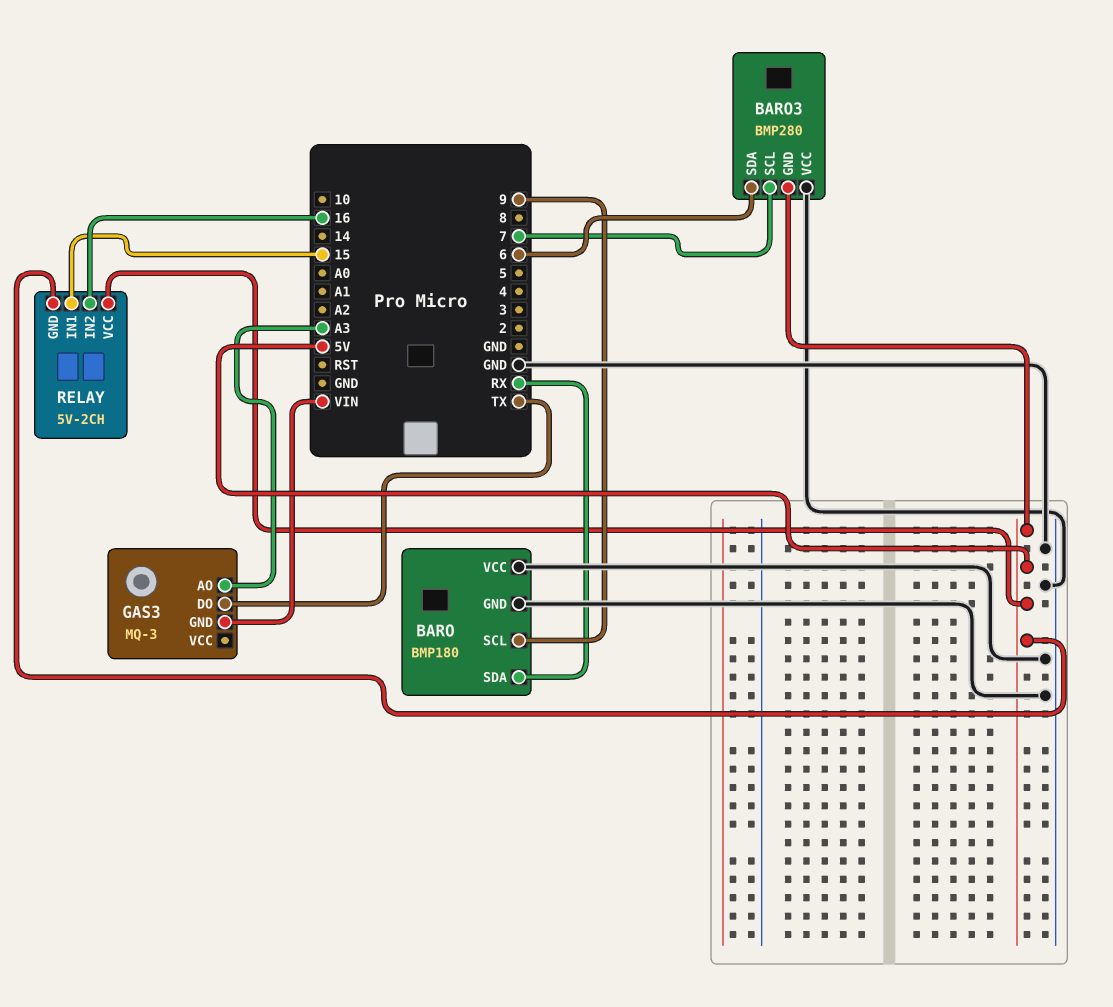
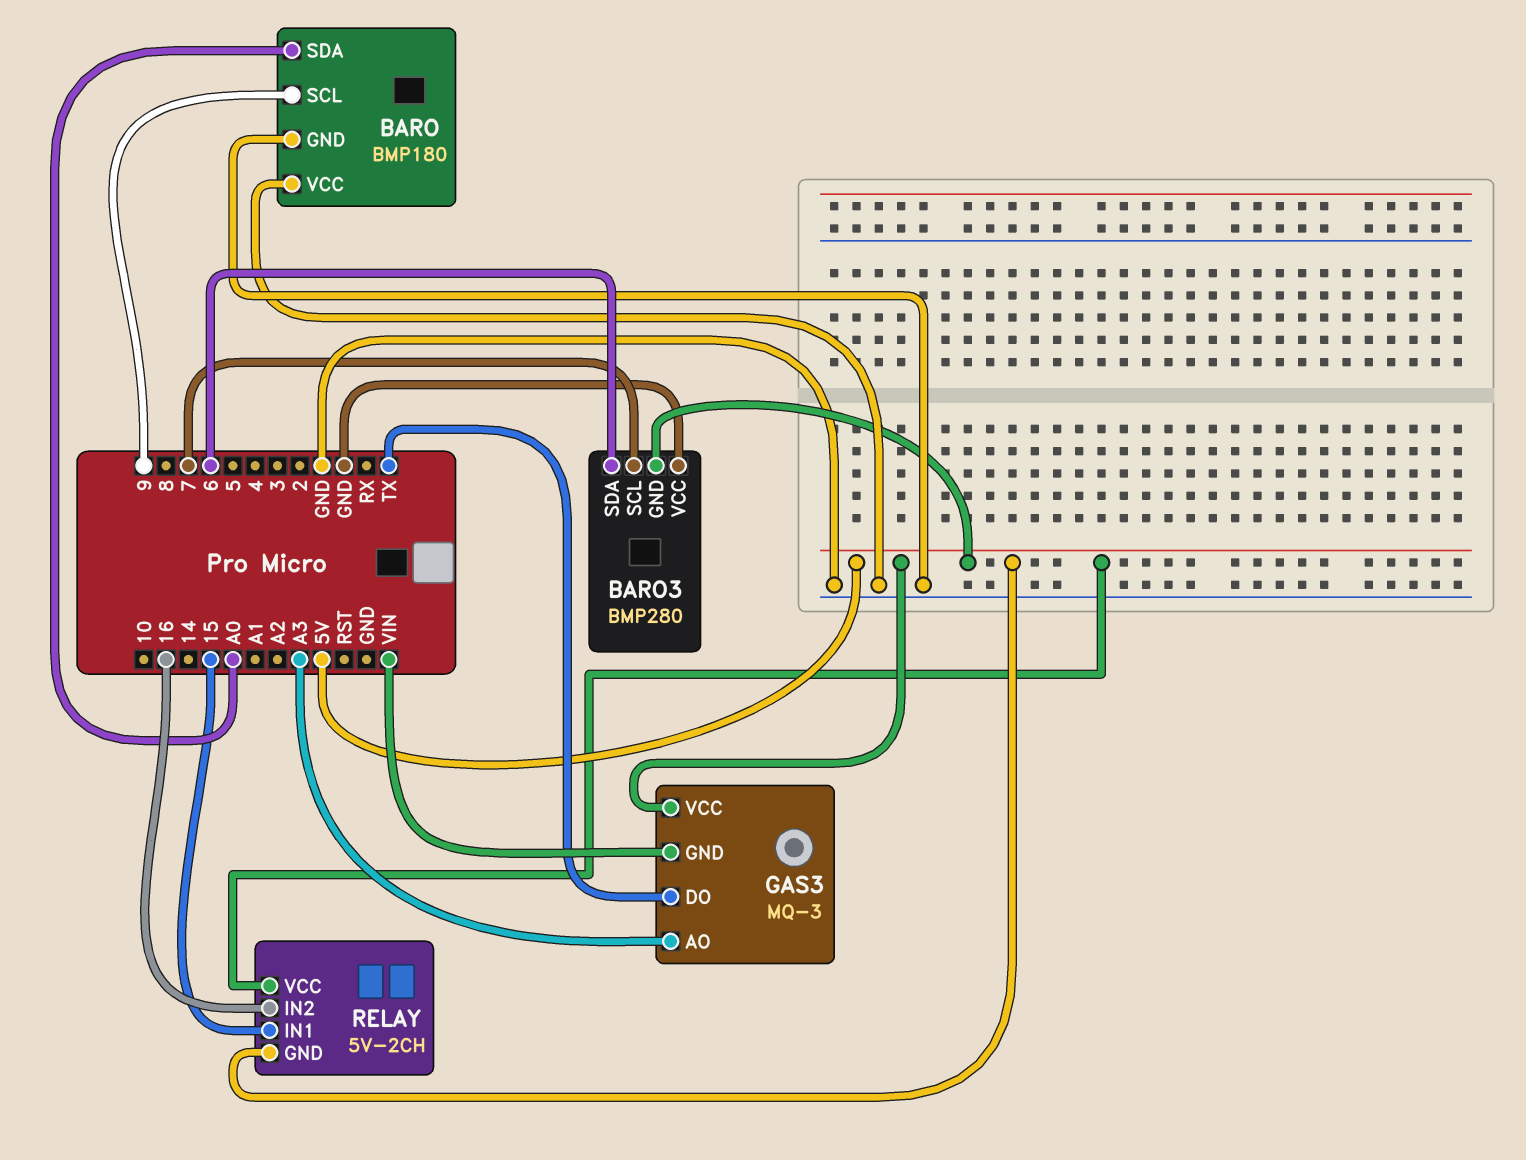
BARO pin SDA: RX -> A0
GAS3 pin VCC: none -> 5V

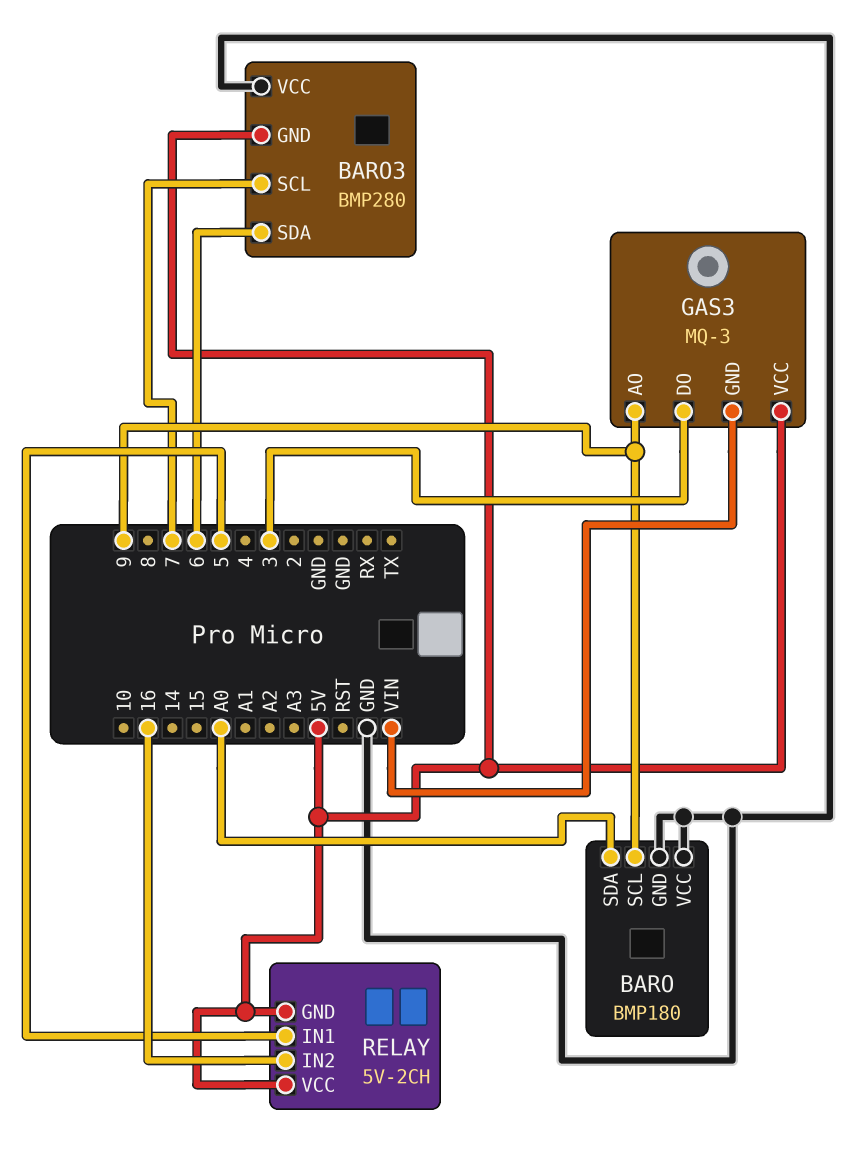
GAS3 pin AO: A3 -> 9
GAS3 pin DO: TX -> 3
RELAY pin IN1: 15 -> 5

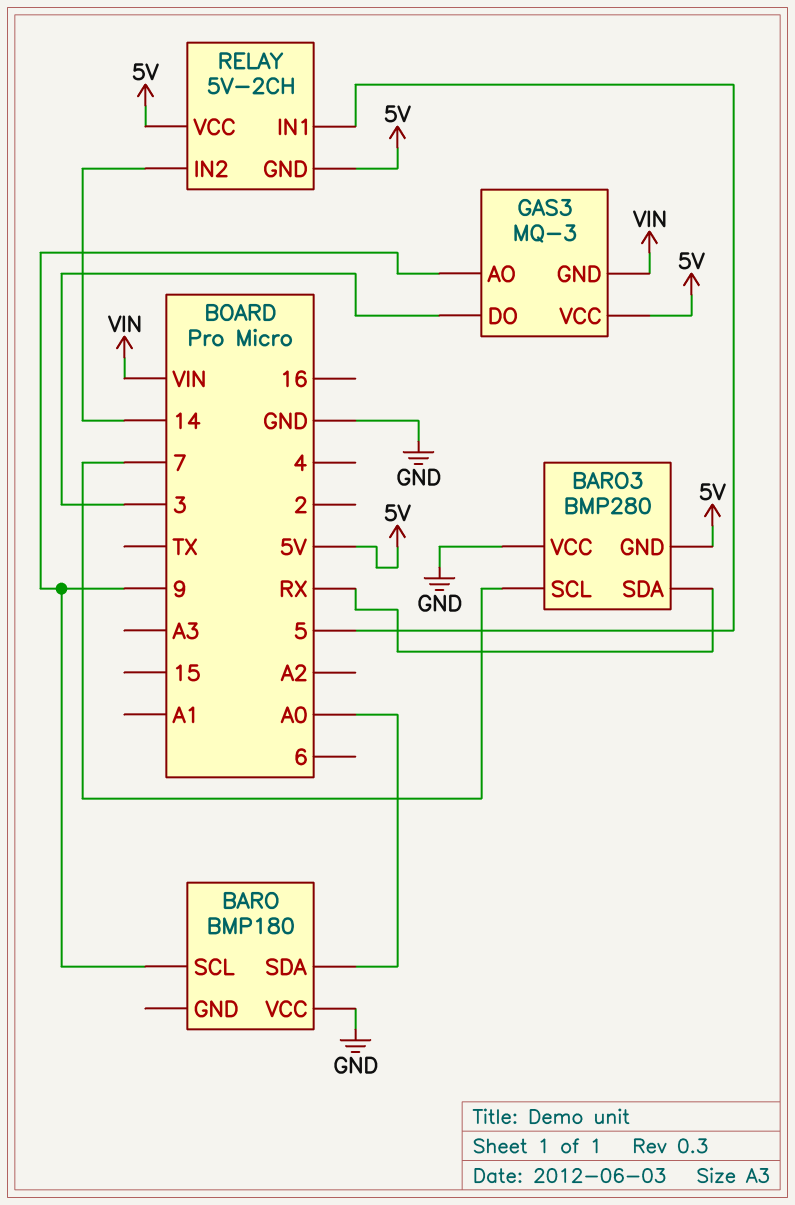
BARO pin GND: GND -> none
BARO3 pin SDA: 6 -> RX
RELAY pin IN2: 16 -> 14

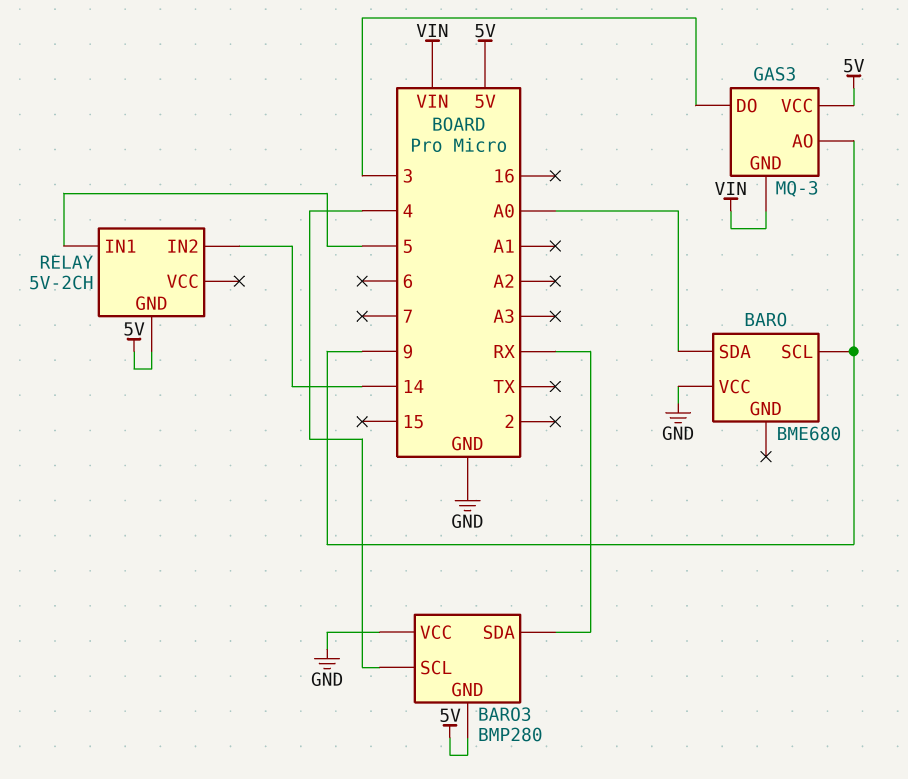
BARO: BMP180 -> BME680
BARO3 pin SCL: 7 -> 4
RELAY pin VCC: 5V -> none

